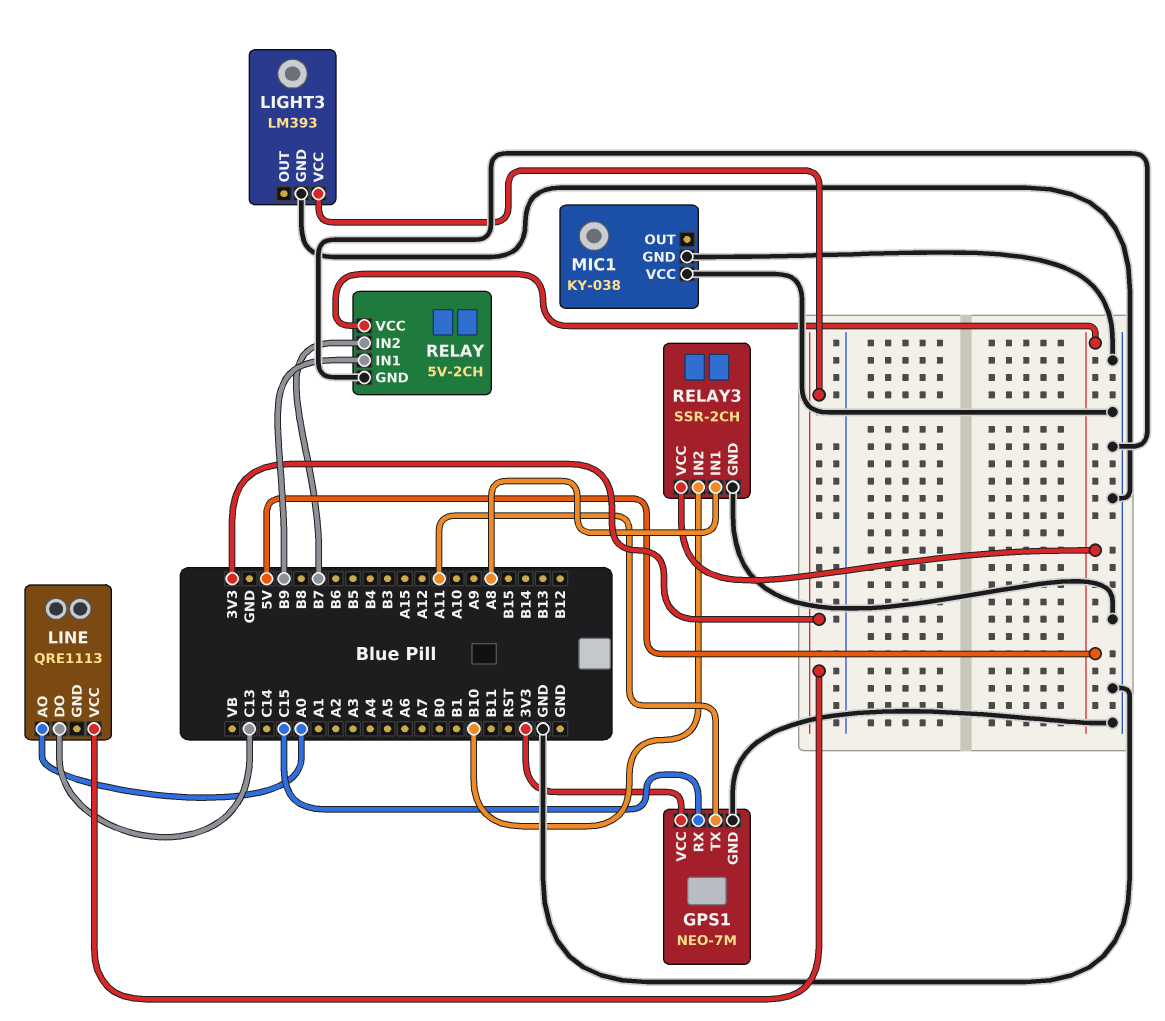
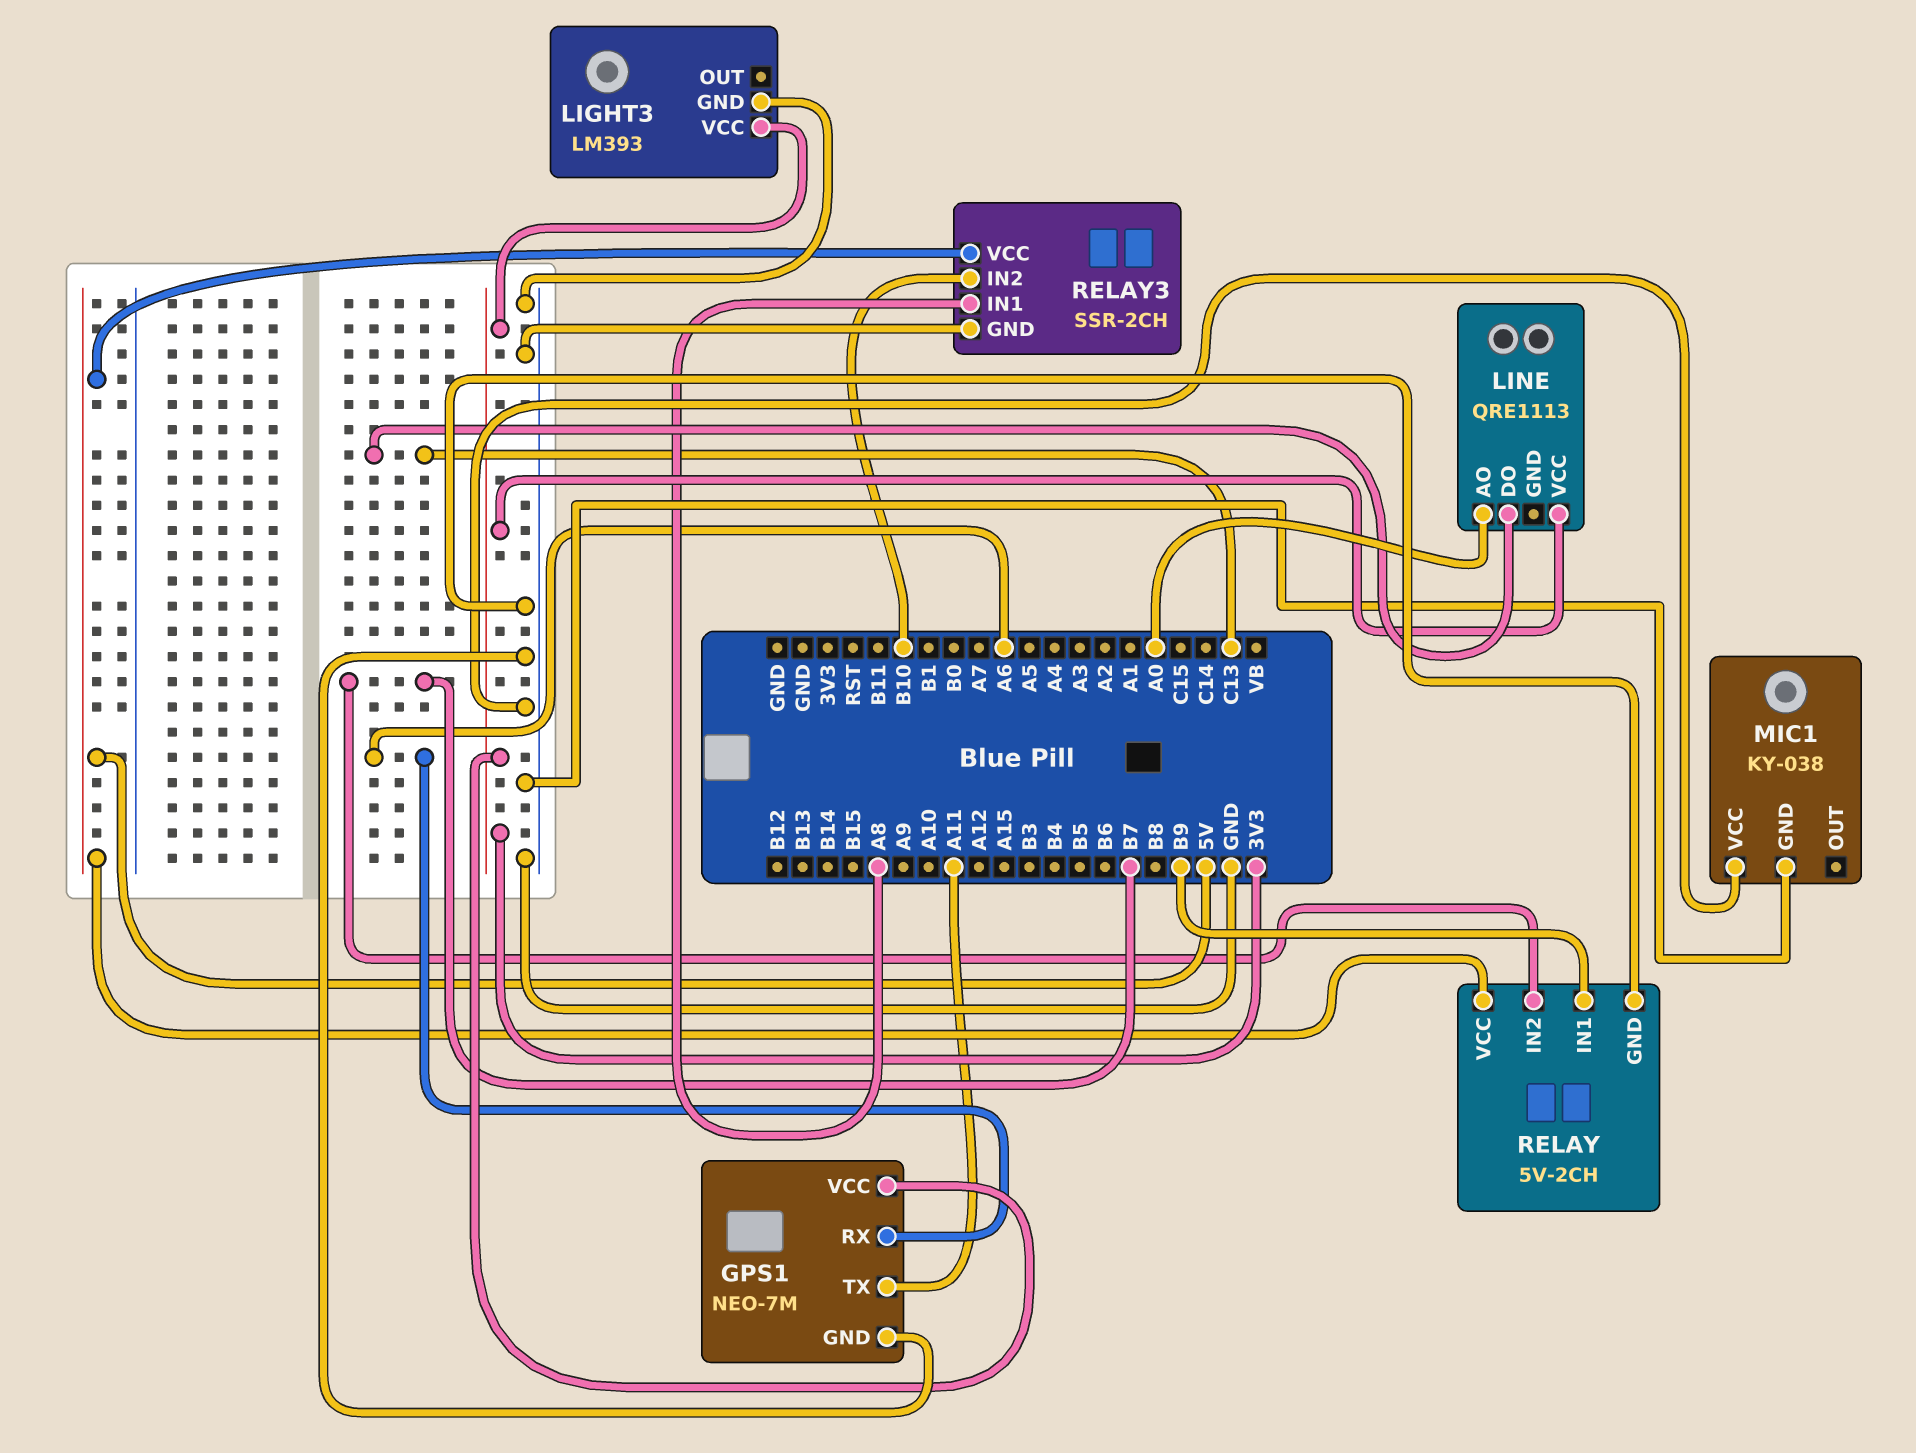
GPS1 pin RX: C15 -> A6

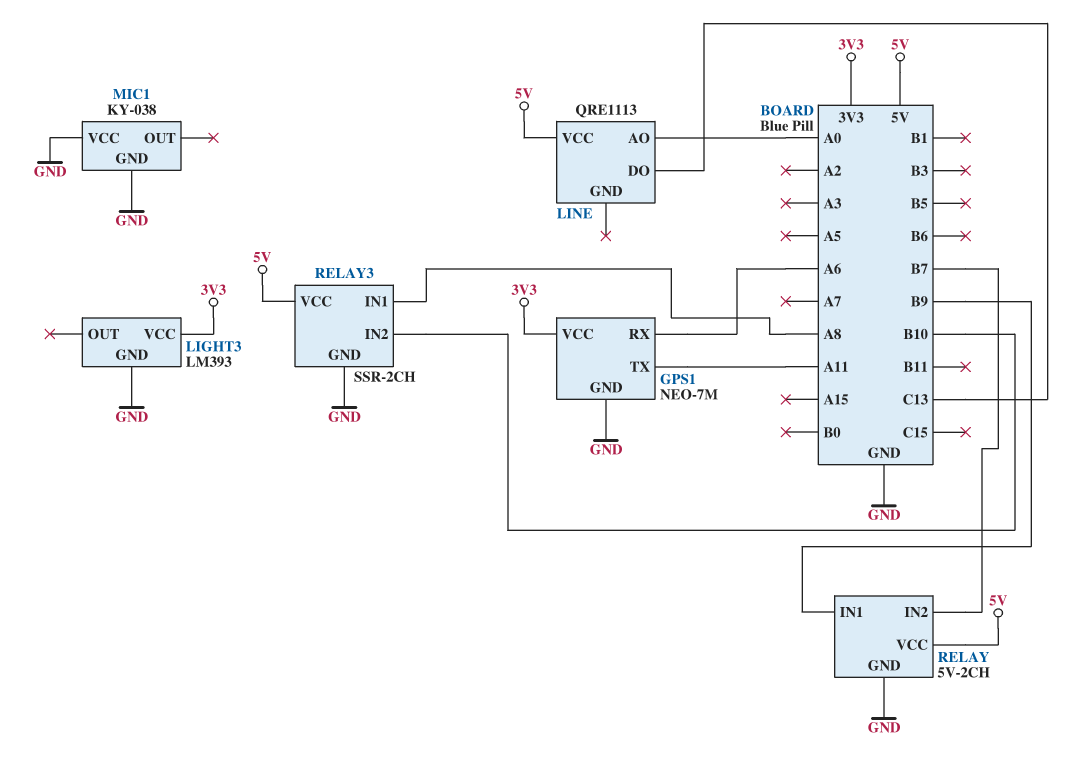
LINE pin VCC: 3V3 -> 5V

